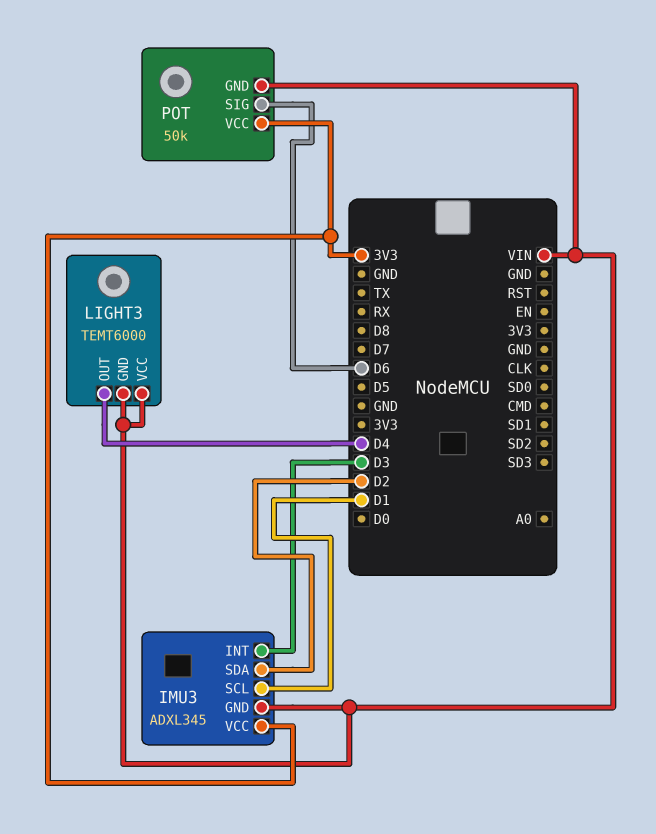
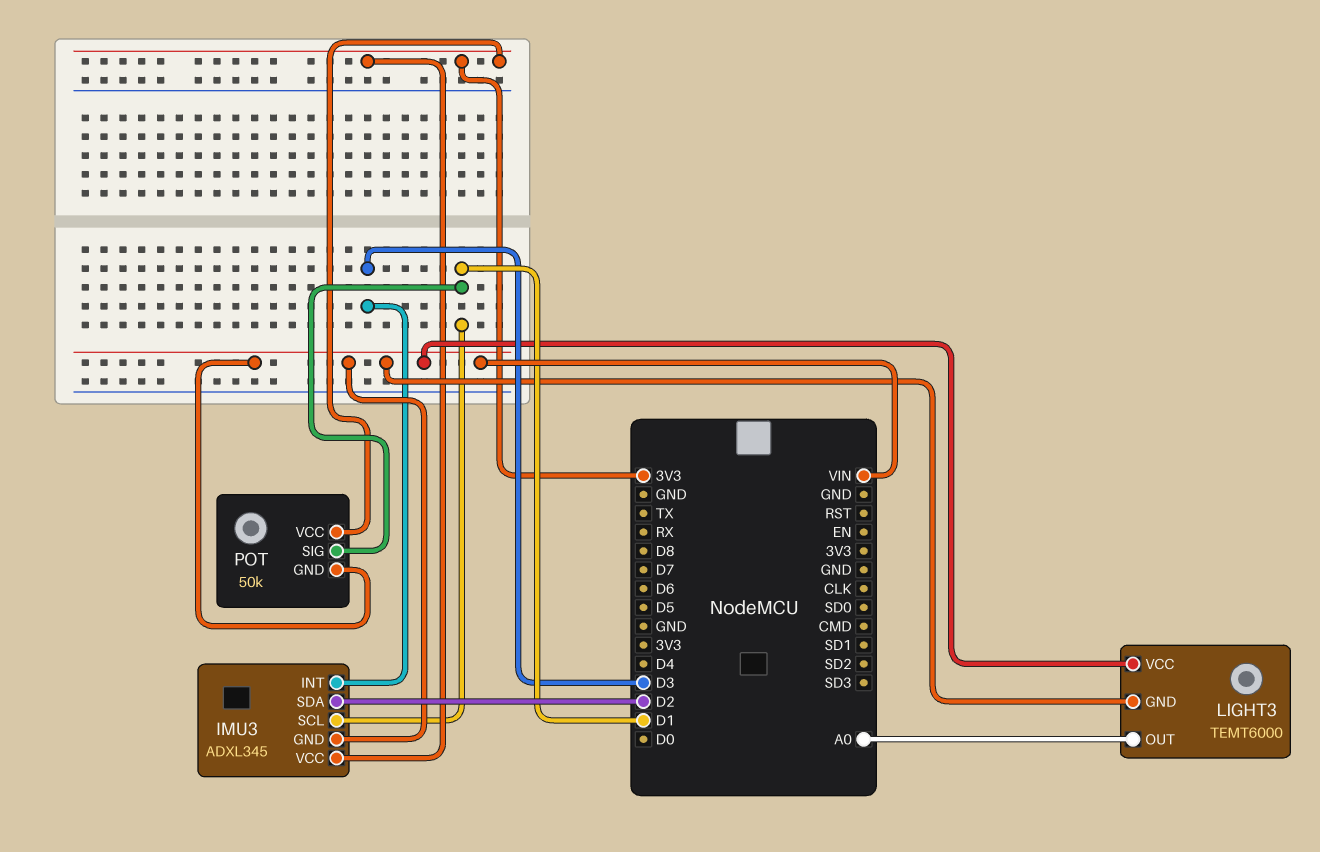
LIGHT3 pin OUT: D4 -> A0
POT pin SIG: D6 -> D1

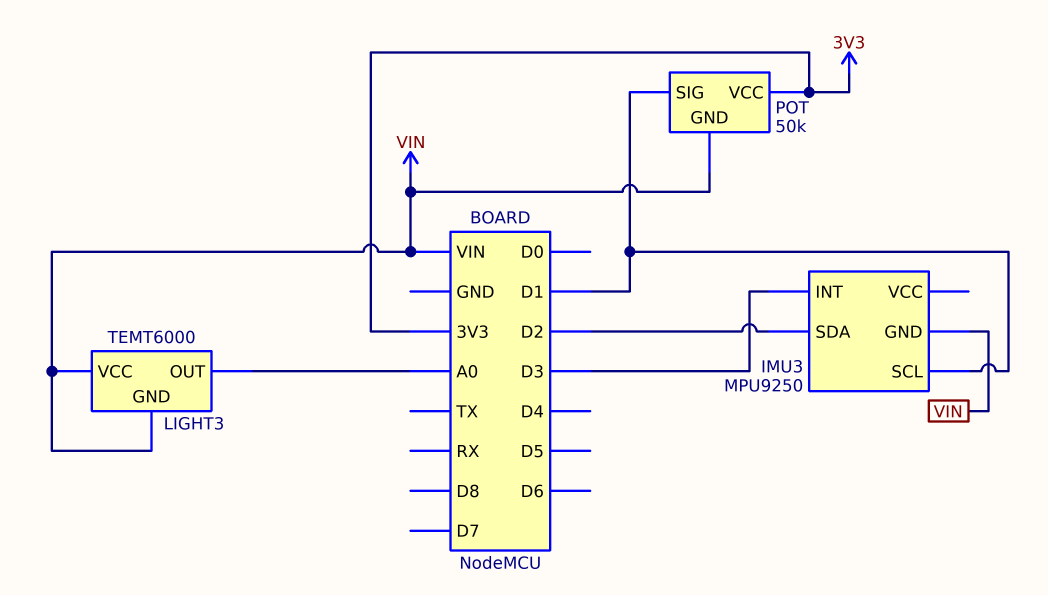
IMU3: ADXL345 -> MPU9250
IMU3 pin VCC: 3V3 -> none

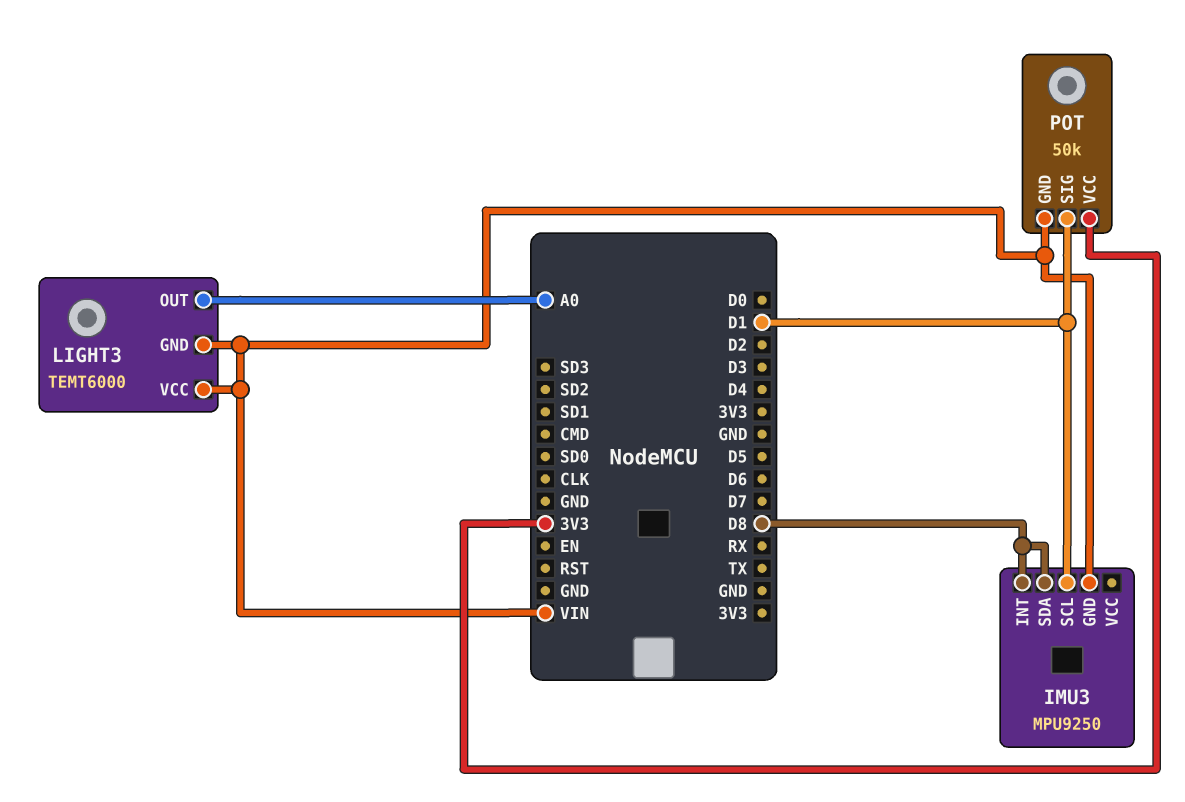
IMU3 pin INT: D3 -> D8
IMU3 pin SDA: D2 -> D8

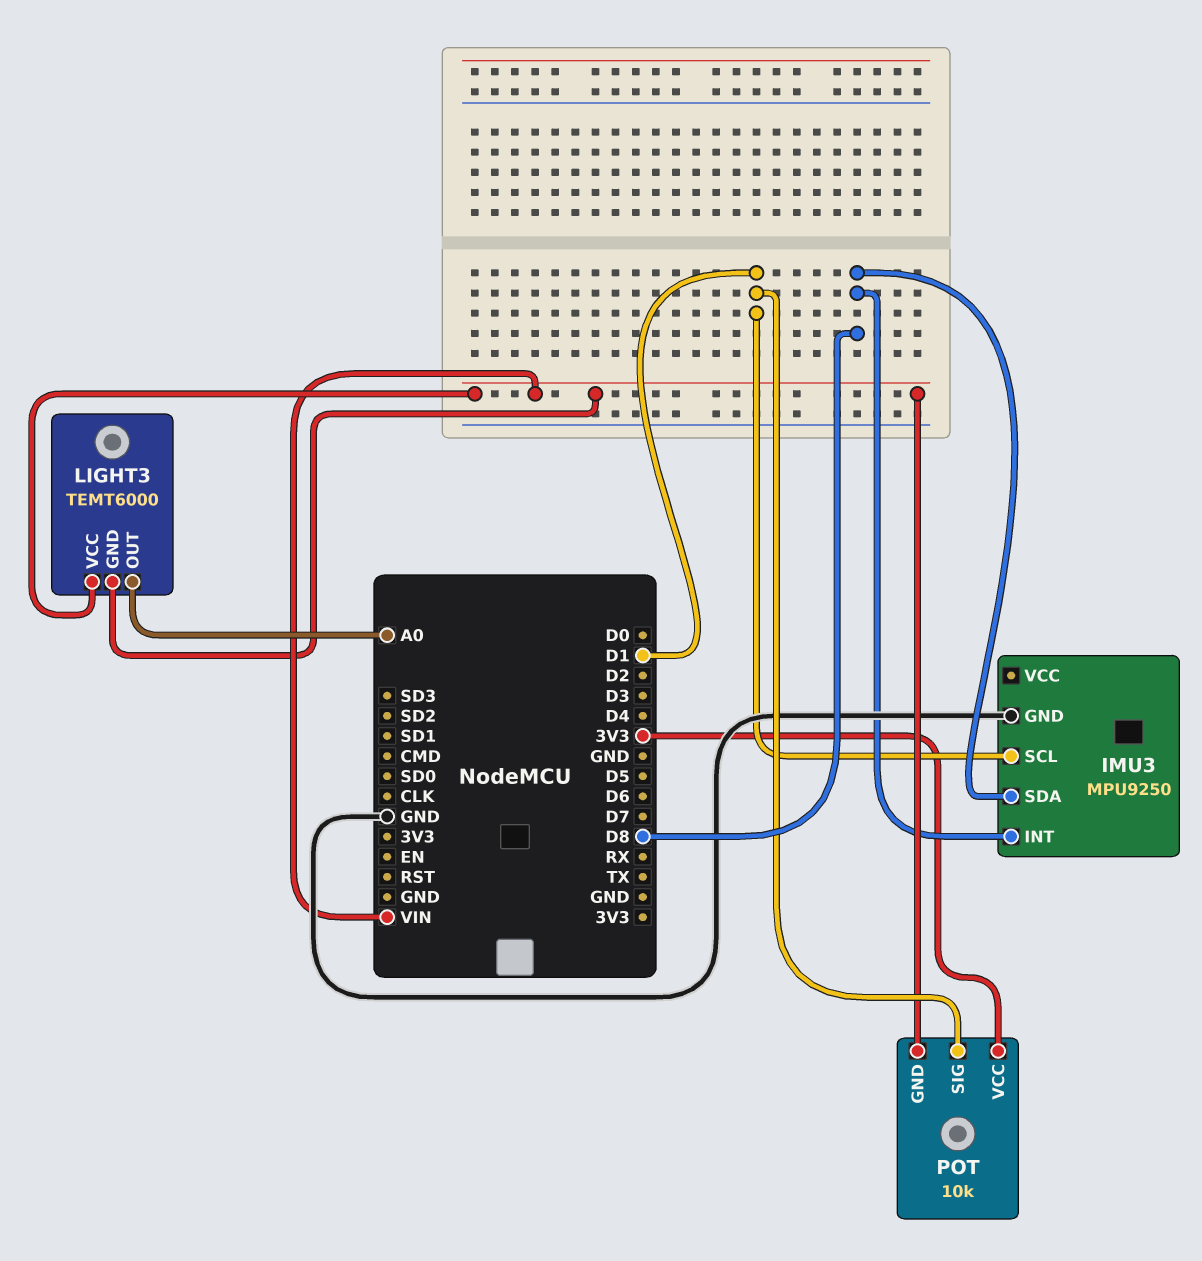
IMU3 pin GND: VIN -> GND
POT: 50k -> 10k

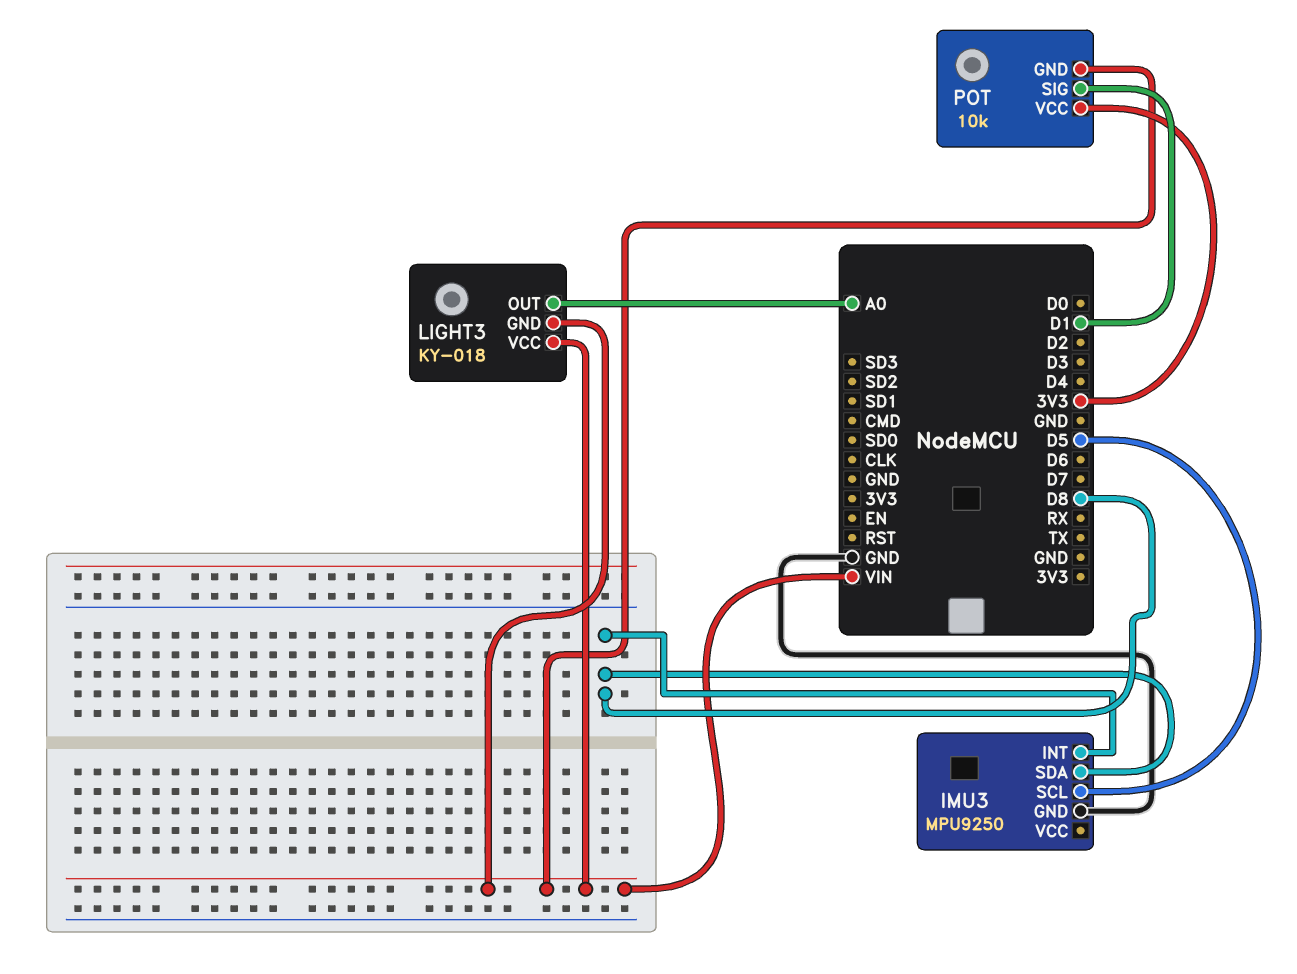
IMU3 pin SCL: D1 -> D5
LIGHT3: TEMT6000 -> KY-018

